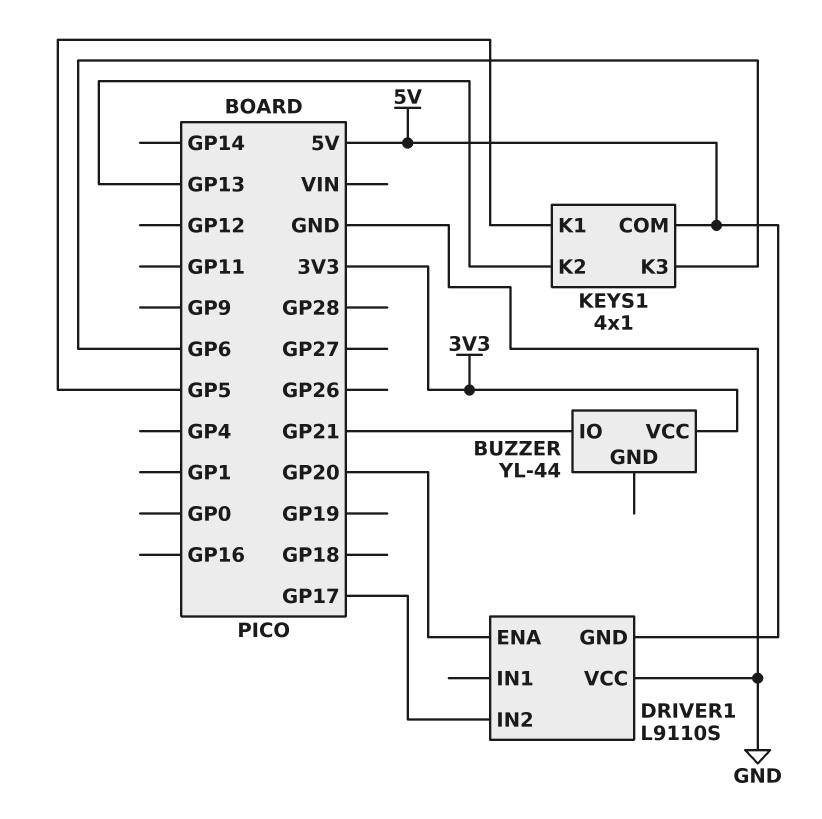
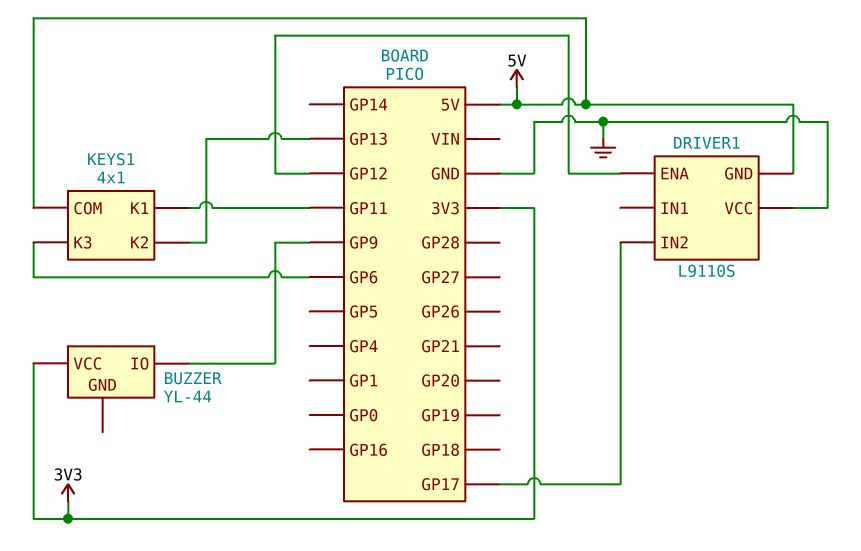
BUZZER pin IO: GP21 -> GP9
DRIVER1 pin ENA: GP20 -> GP12
KEYS1 pin K1: GP5 -> GP11

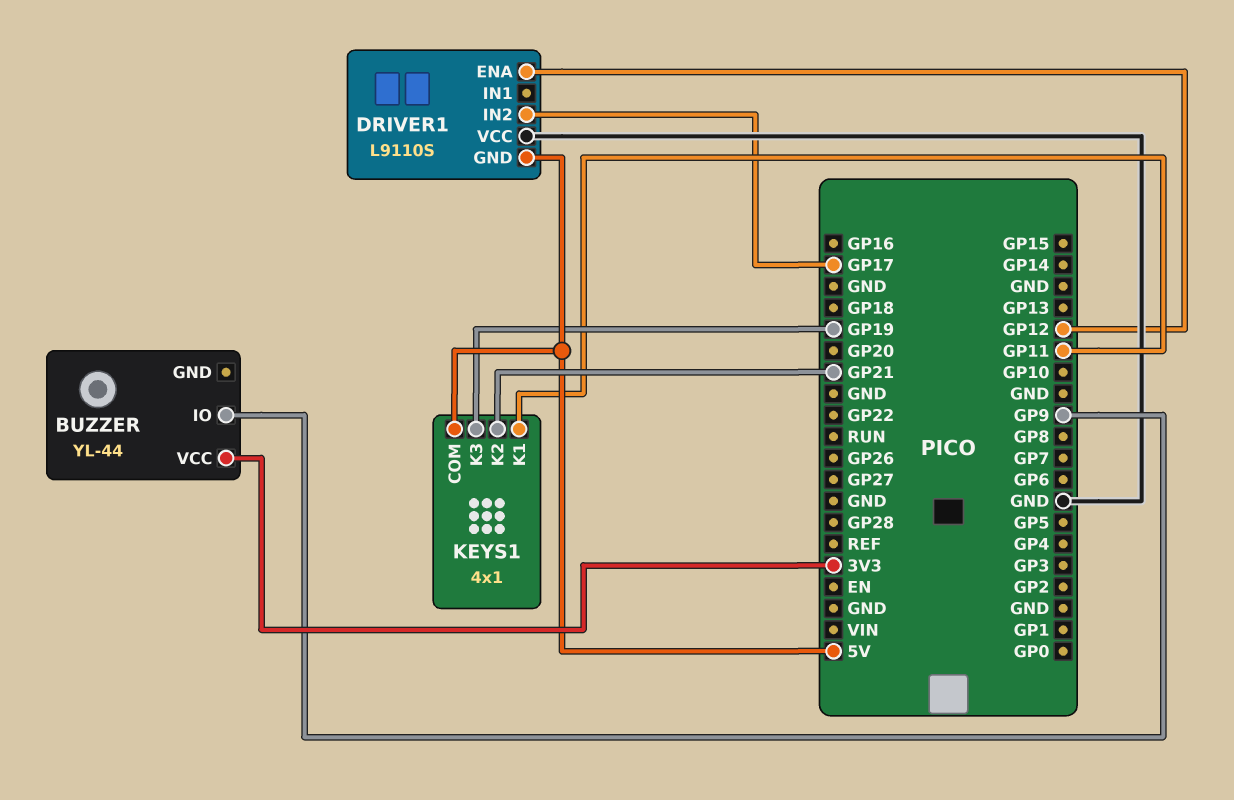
KEYS1 pin K2: GP13 -> GP21
KEYS1 pin K3: GP6 -> GP19

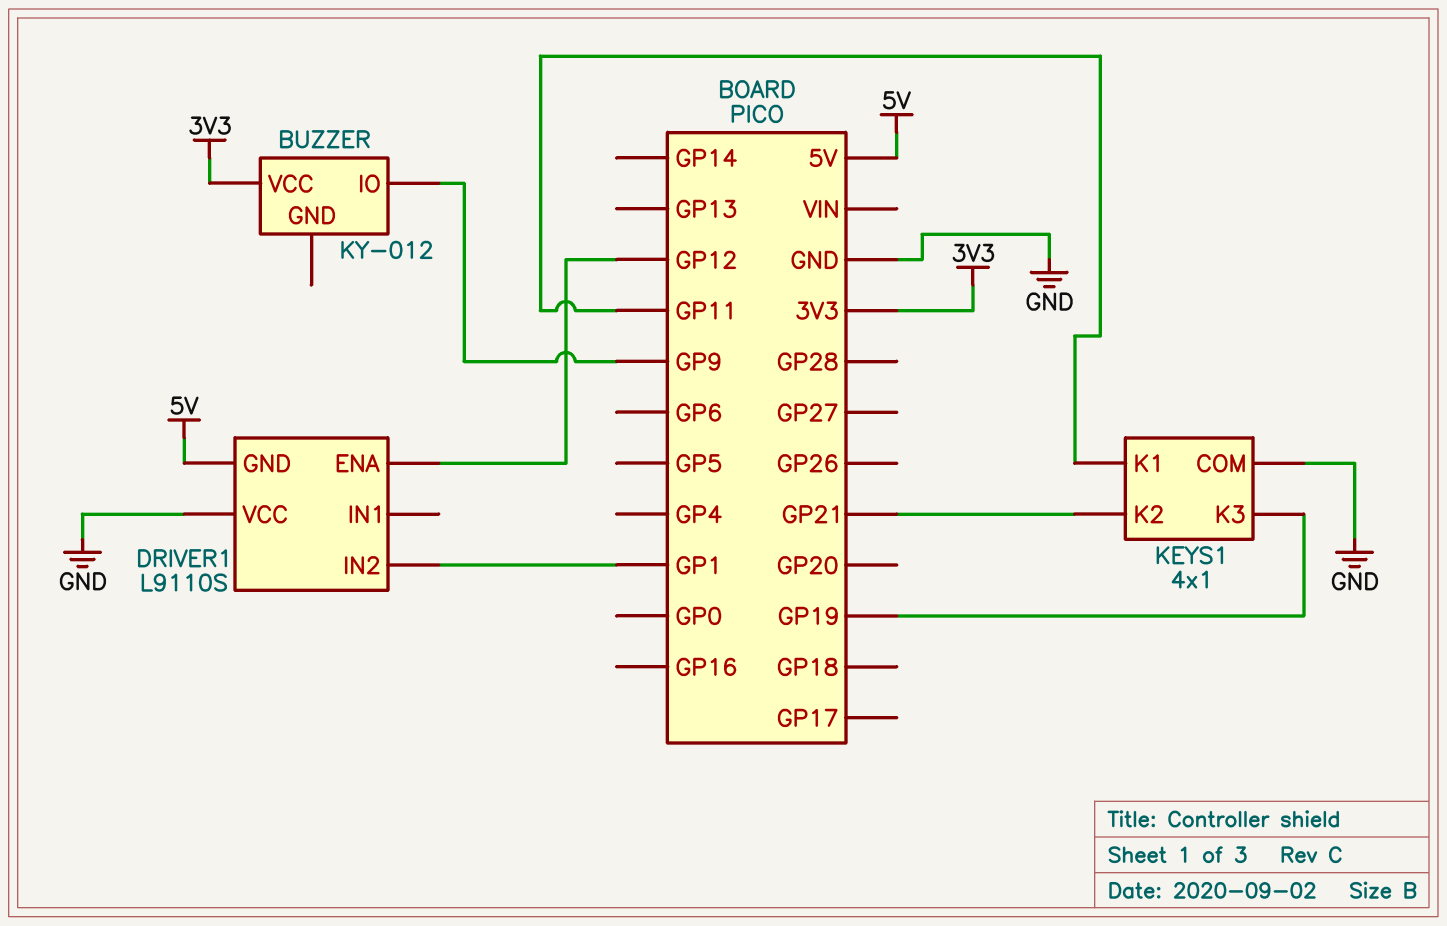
BUZZER: YL-44 -> KY-012
DRIVER1 pin IN2: GP17 -> GP1
KEYS1 pin COM: 5V -> GND

